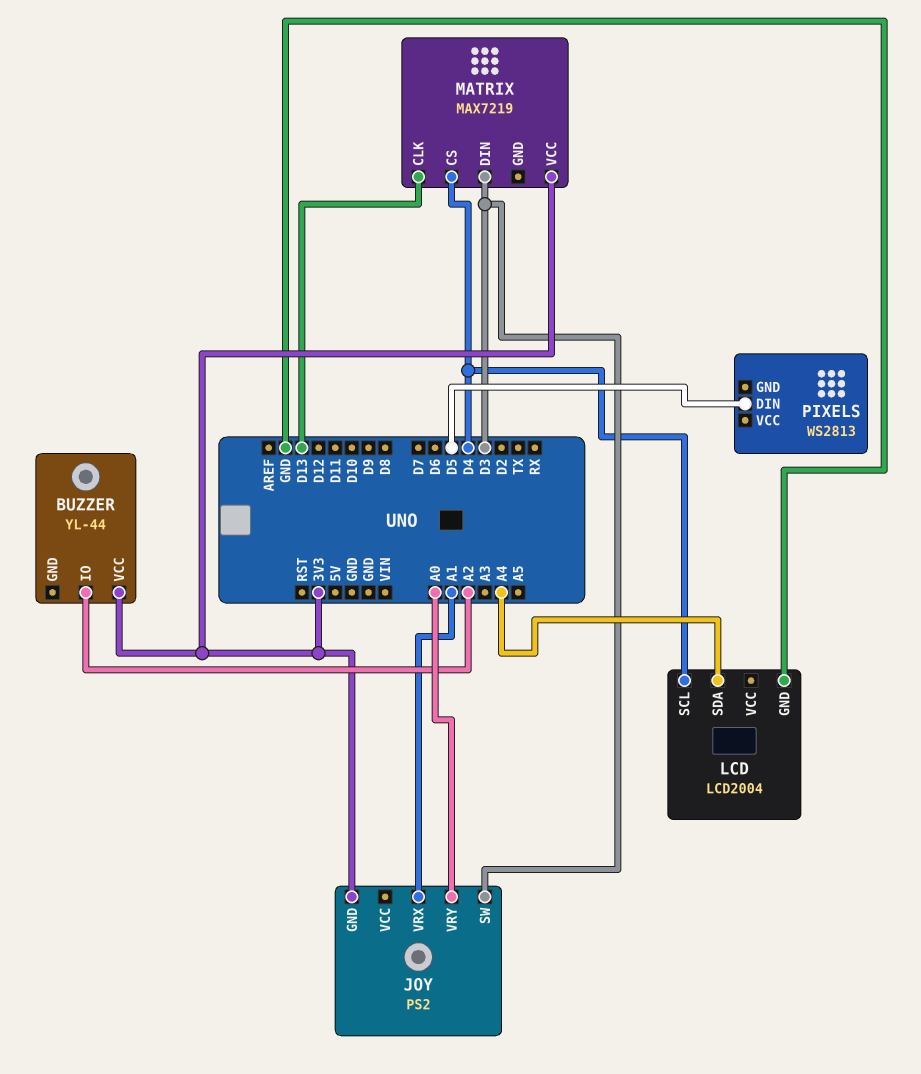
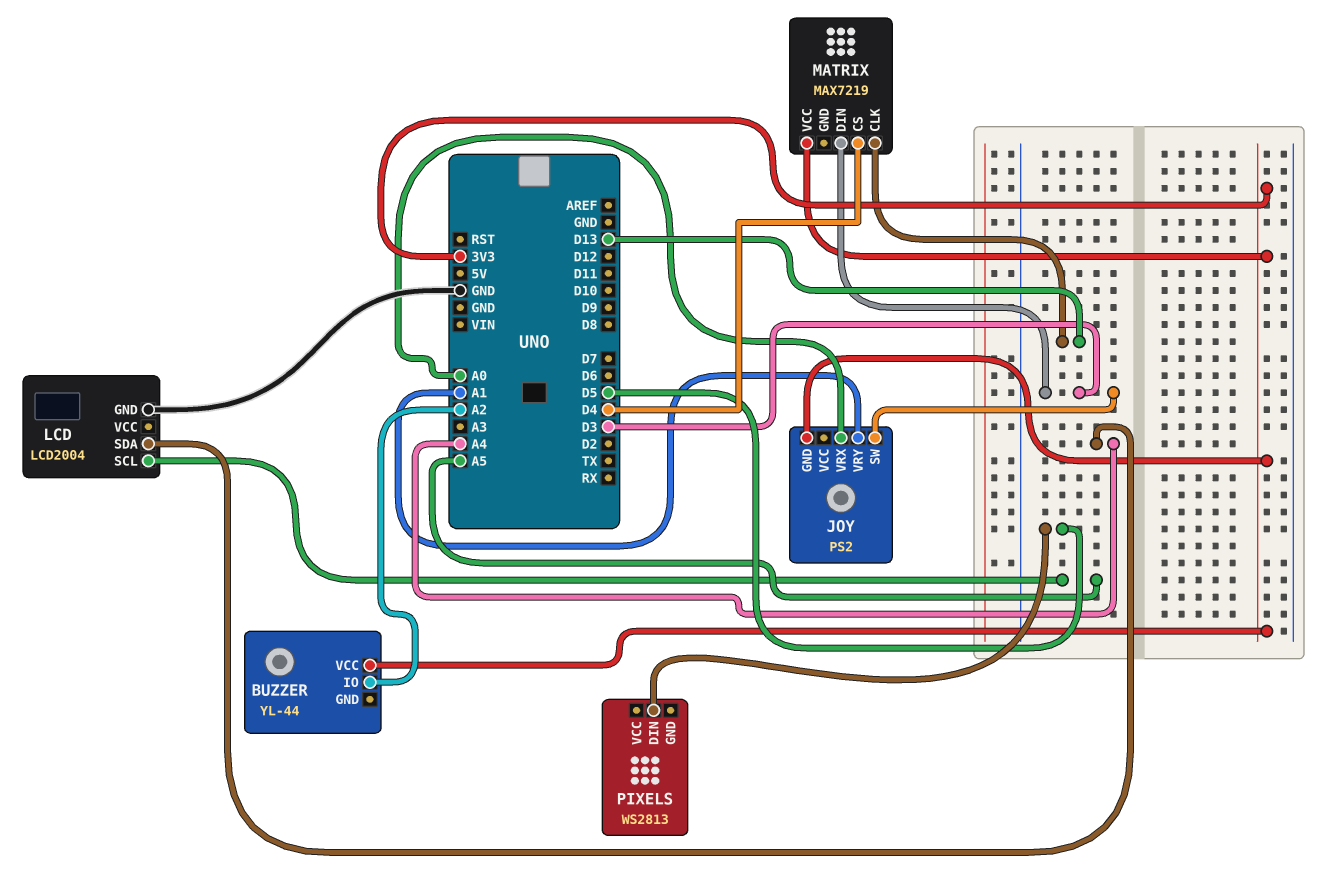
JOY pin VRX: A1 -> A0
JOY pin VRY: A0 -> A1
LCD pin SCL: D4 -> A5

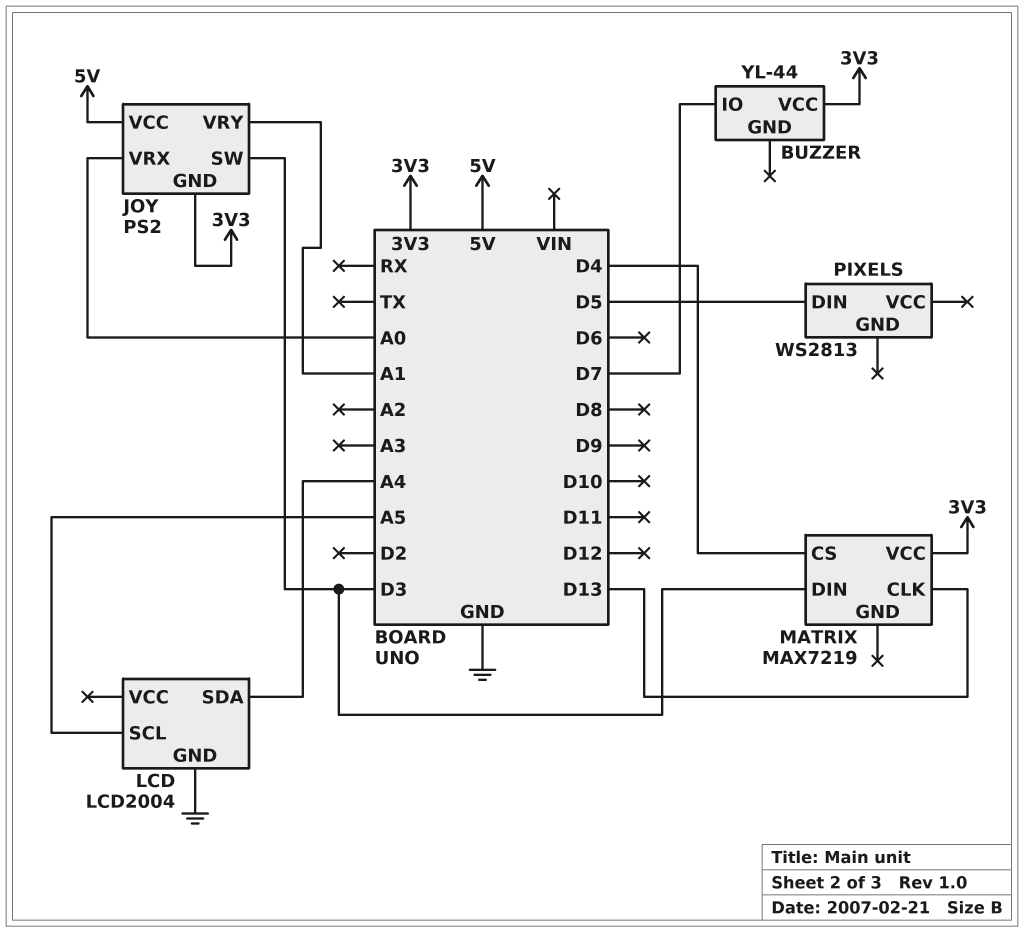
BUZZER pin IO: A2 -> D7
JOY pin VCC: none -> 5V

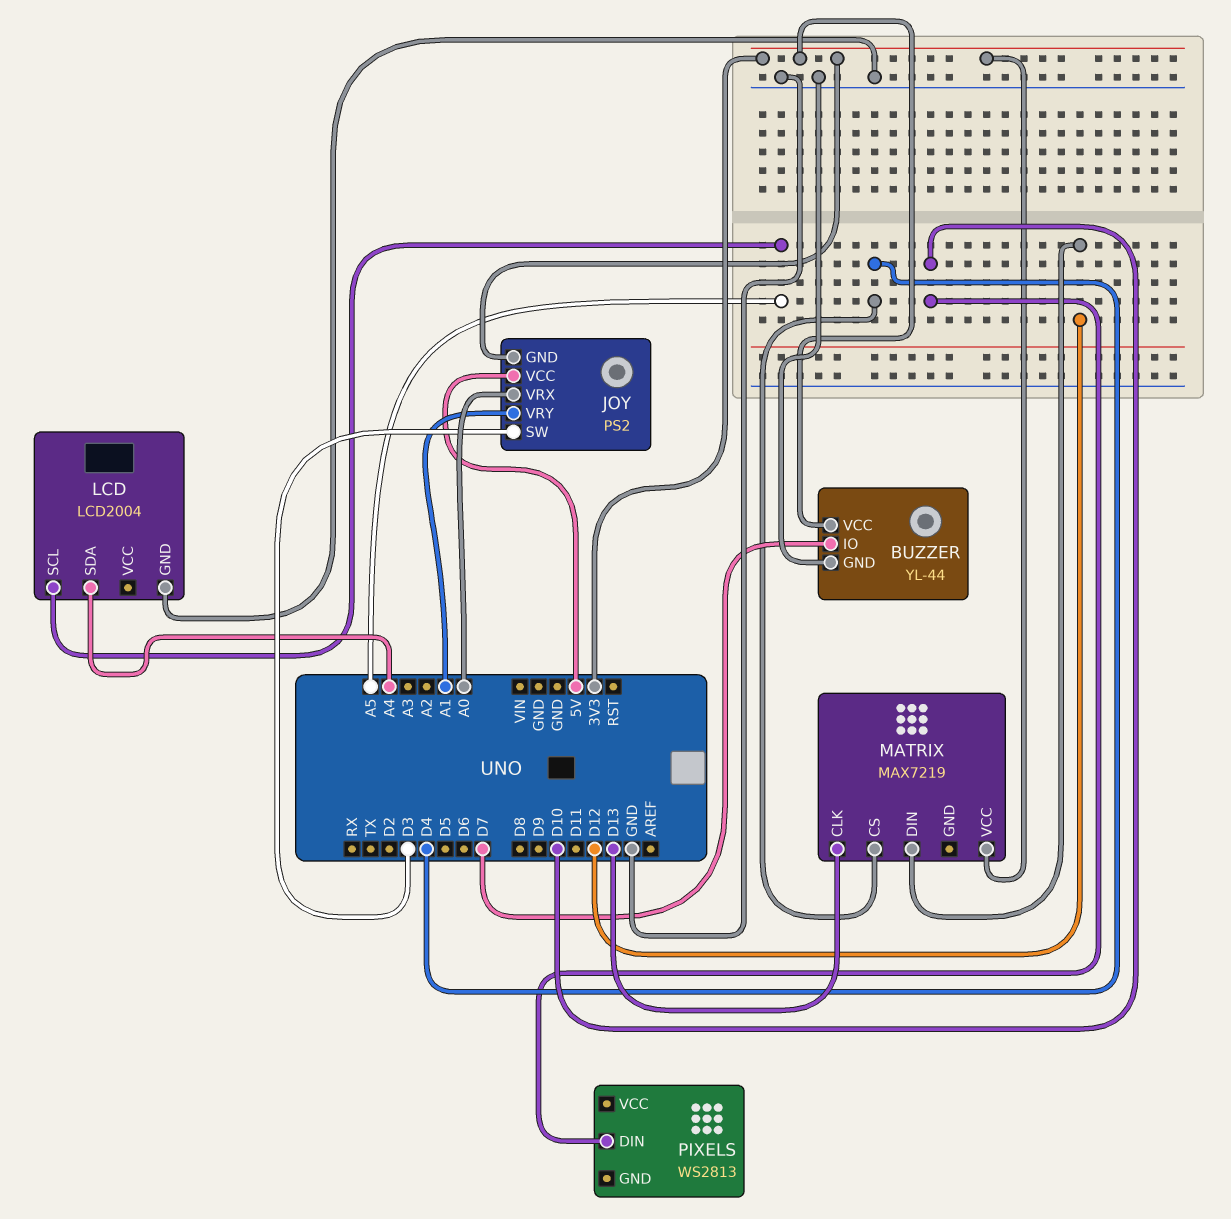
BUZZER pin GND: none -> GND
MATRIX pin DIN: D3 -> D12
PIXELS pin DIN: D5 -> D10

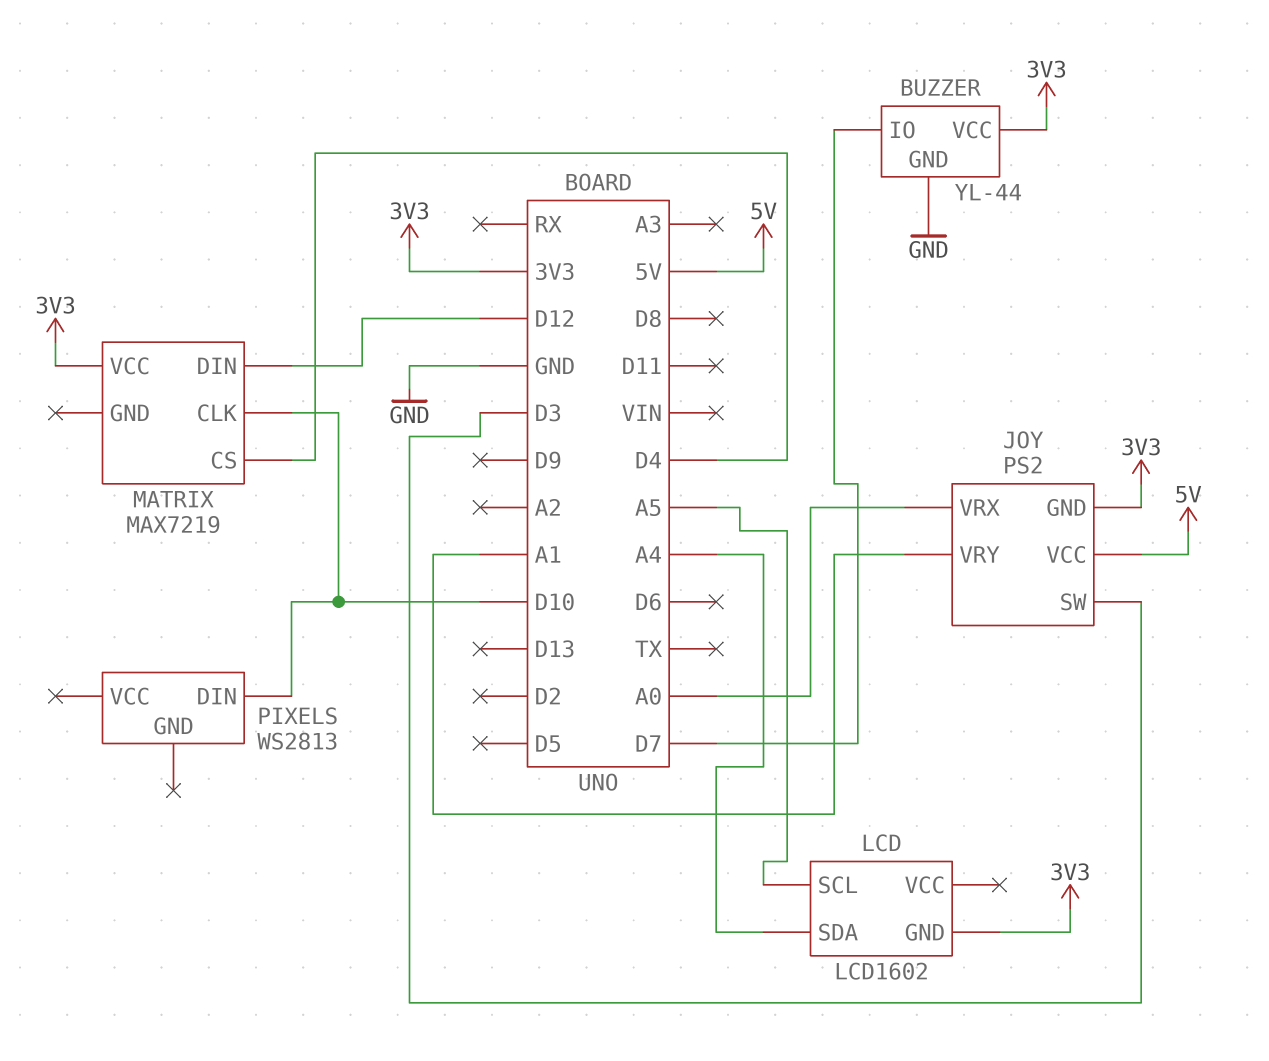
LCD: LCD2004 -> LCD1602
LCD pin GND: GND -> 3V3
MATRIX pin CLK: D13 -> D10

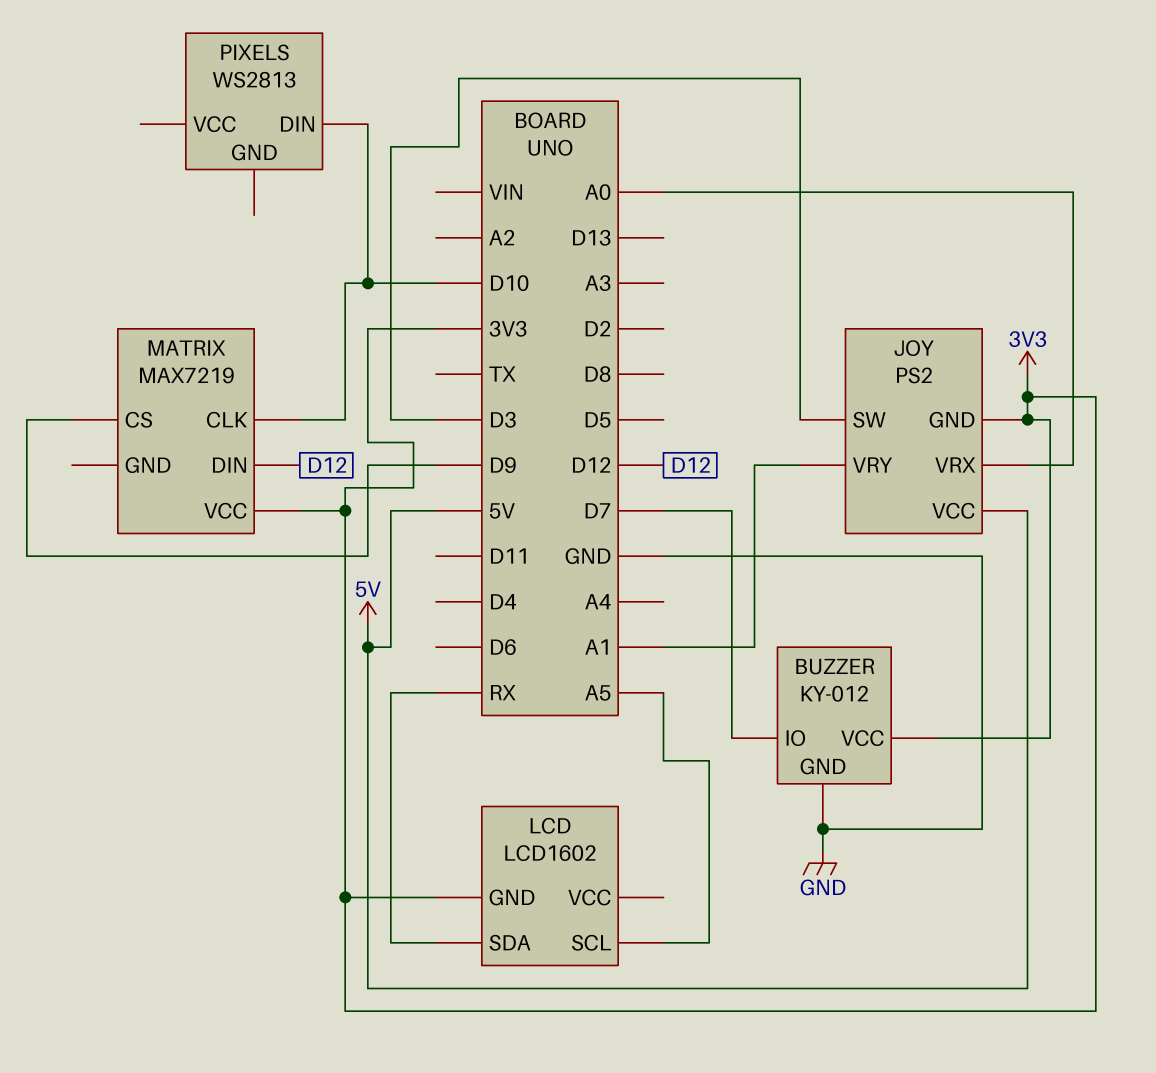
BUZZER: YL-44 -> KY-012
LCD pin SDA: A4 -> RX
MATRIX pin CS: D4 -> D9

